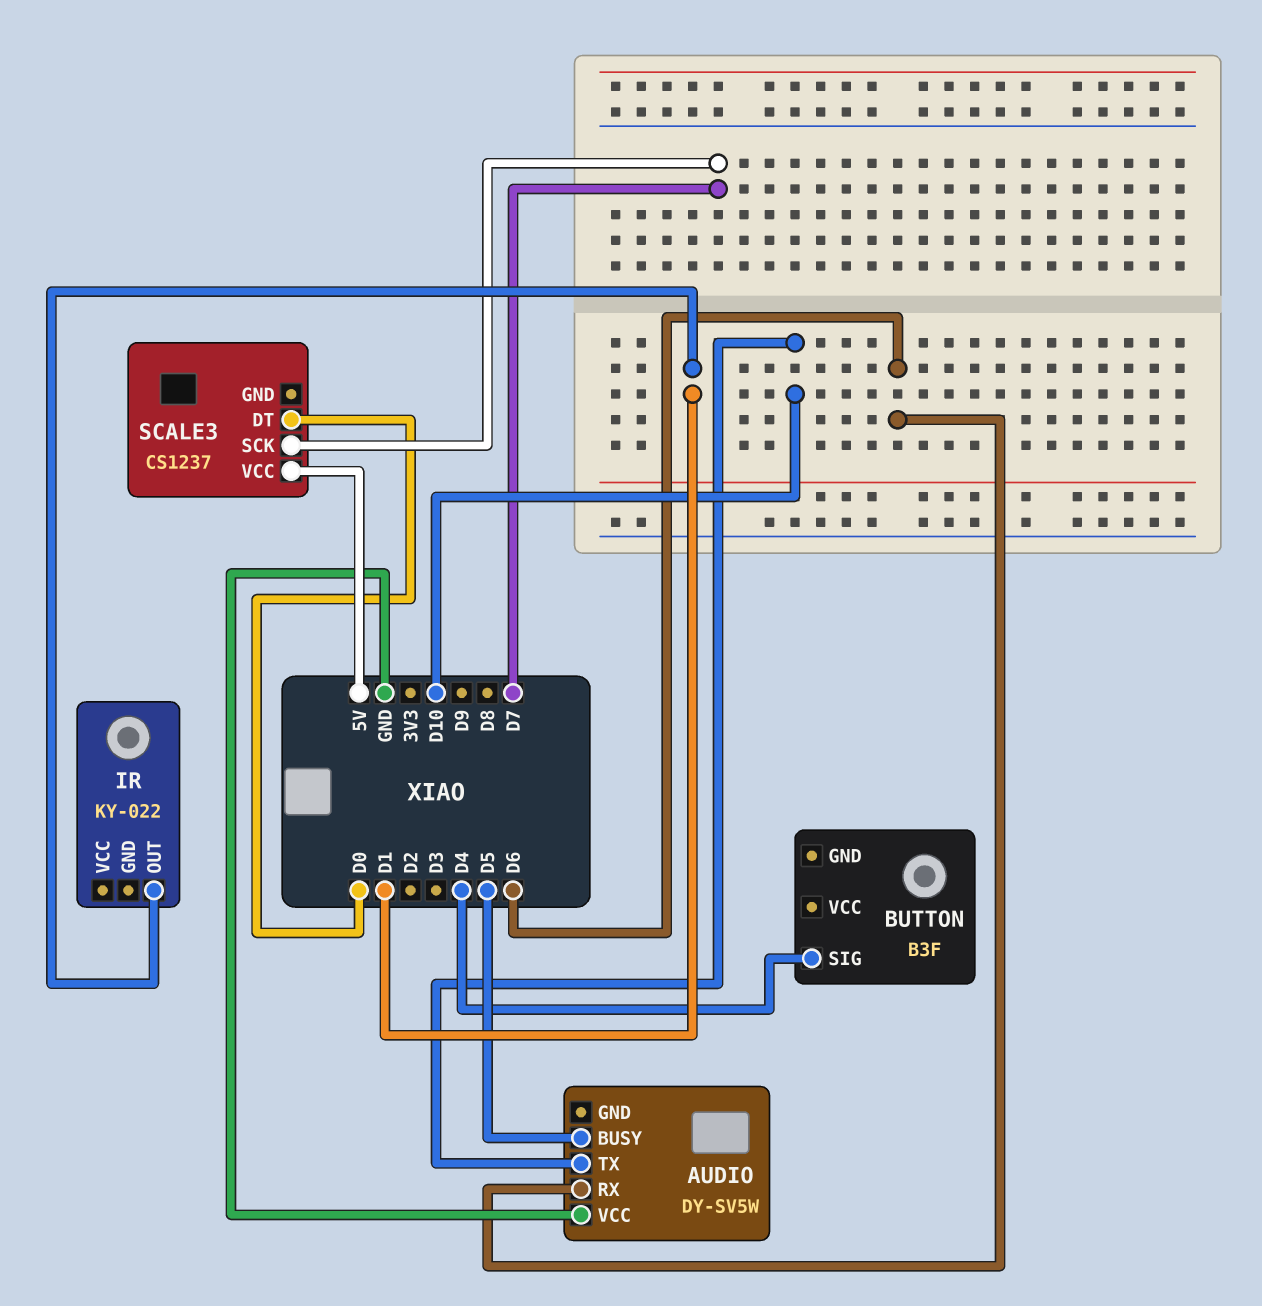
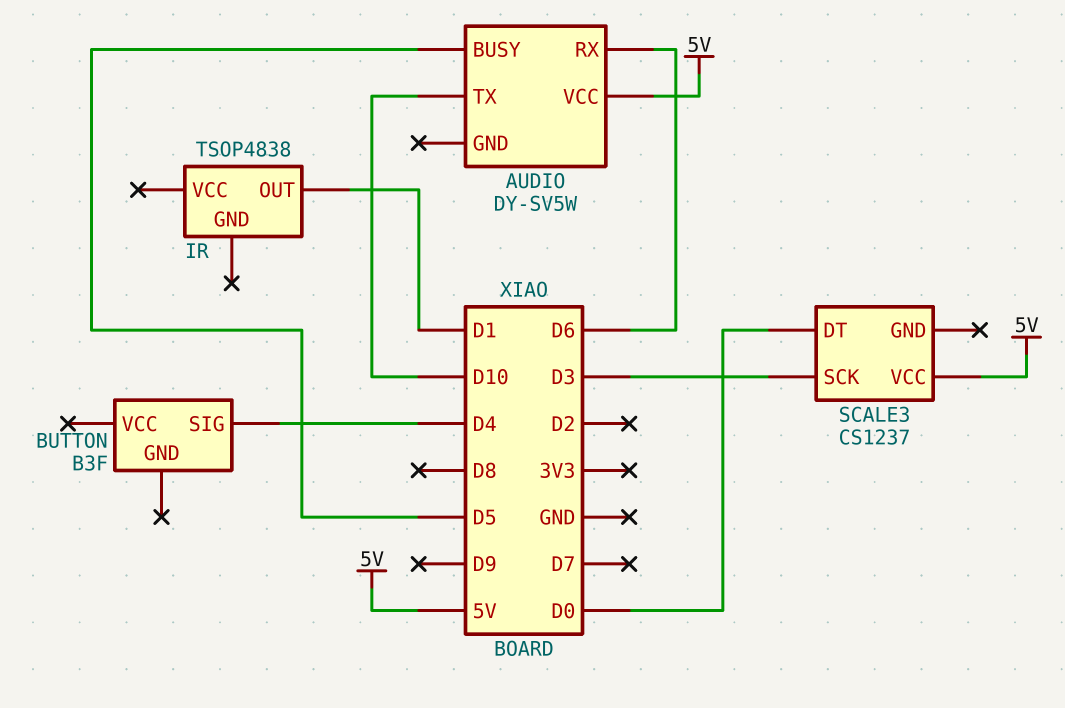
AUDIO pin VCC: GND -> 5V
IR: KY-022 -> TSOP4838
SCALE3 pin SCK: D7 -> D3

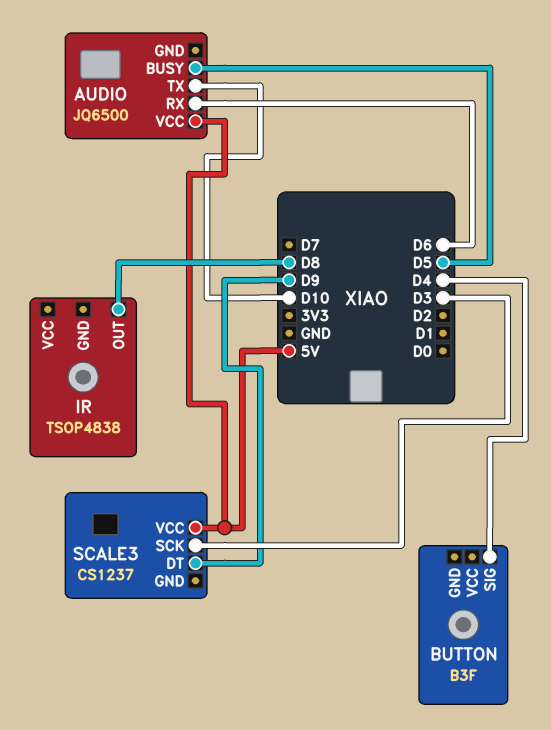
AUDIO: DY-SV5W -> JQ6500
IR pin OUT: D1 -> D8
SCALE3 pin DT: D0 -> D9

